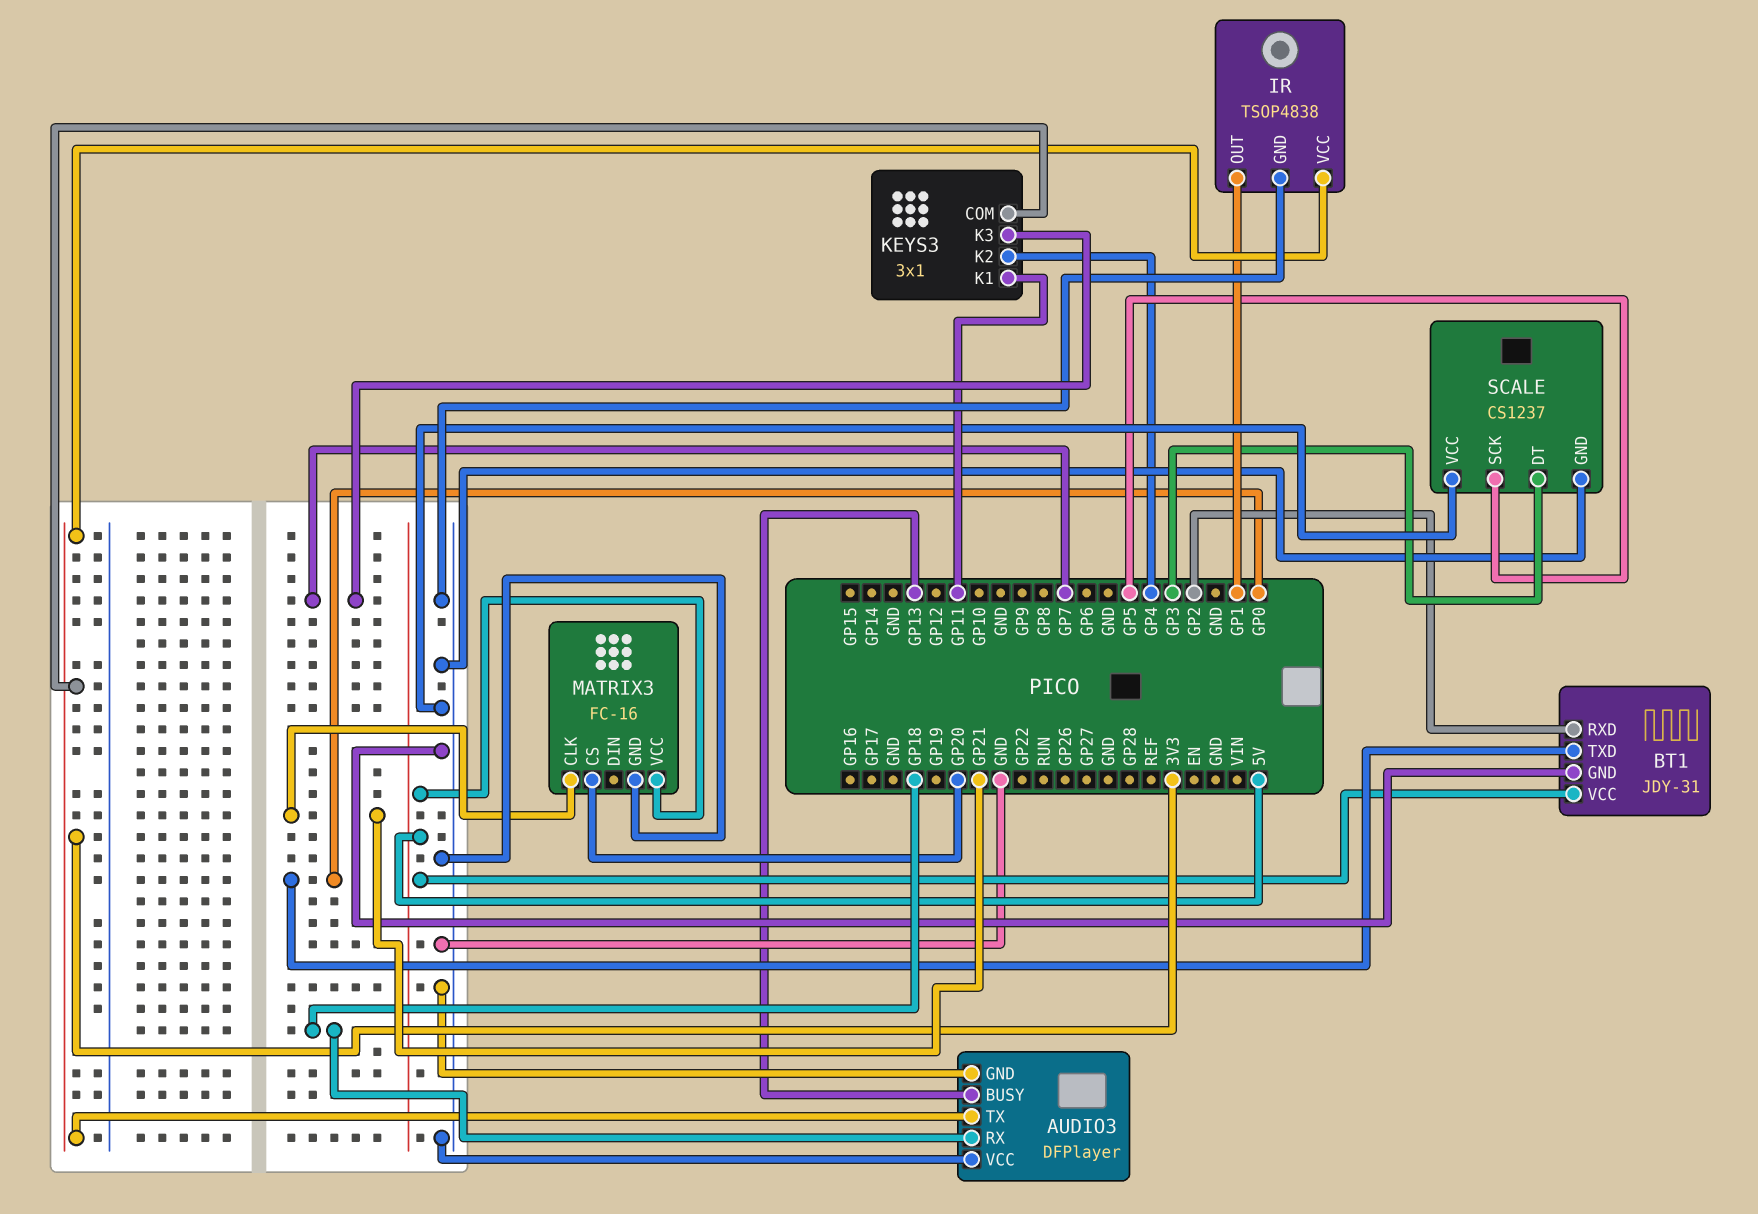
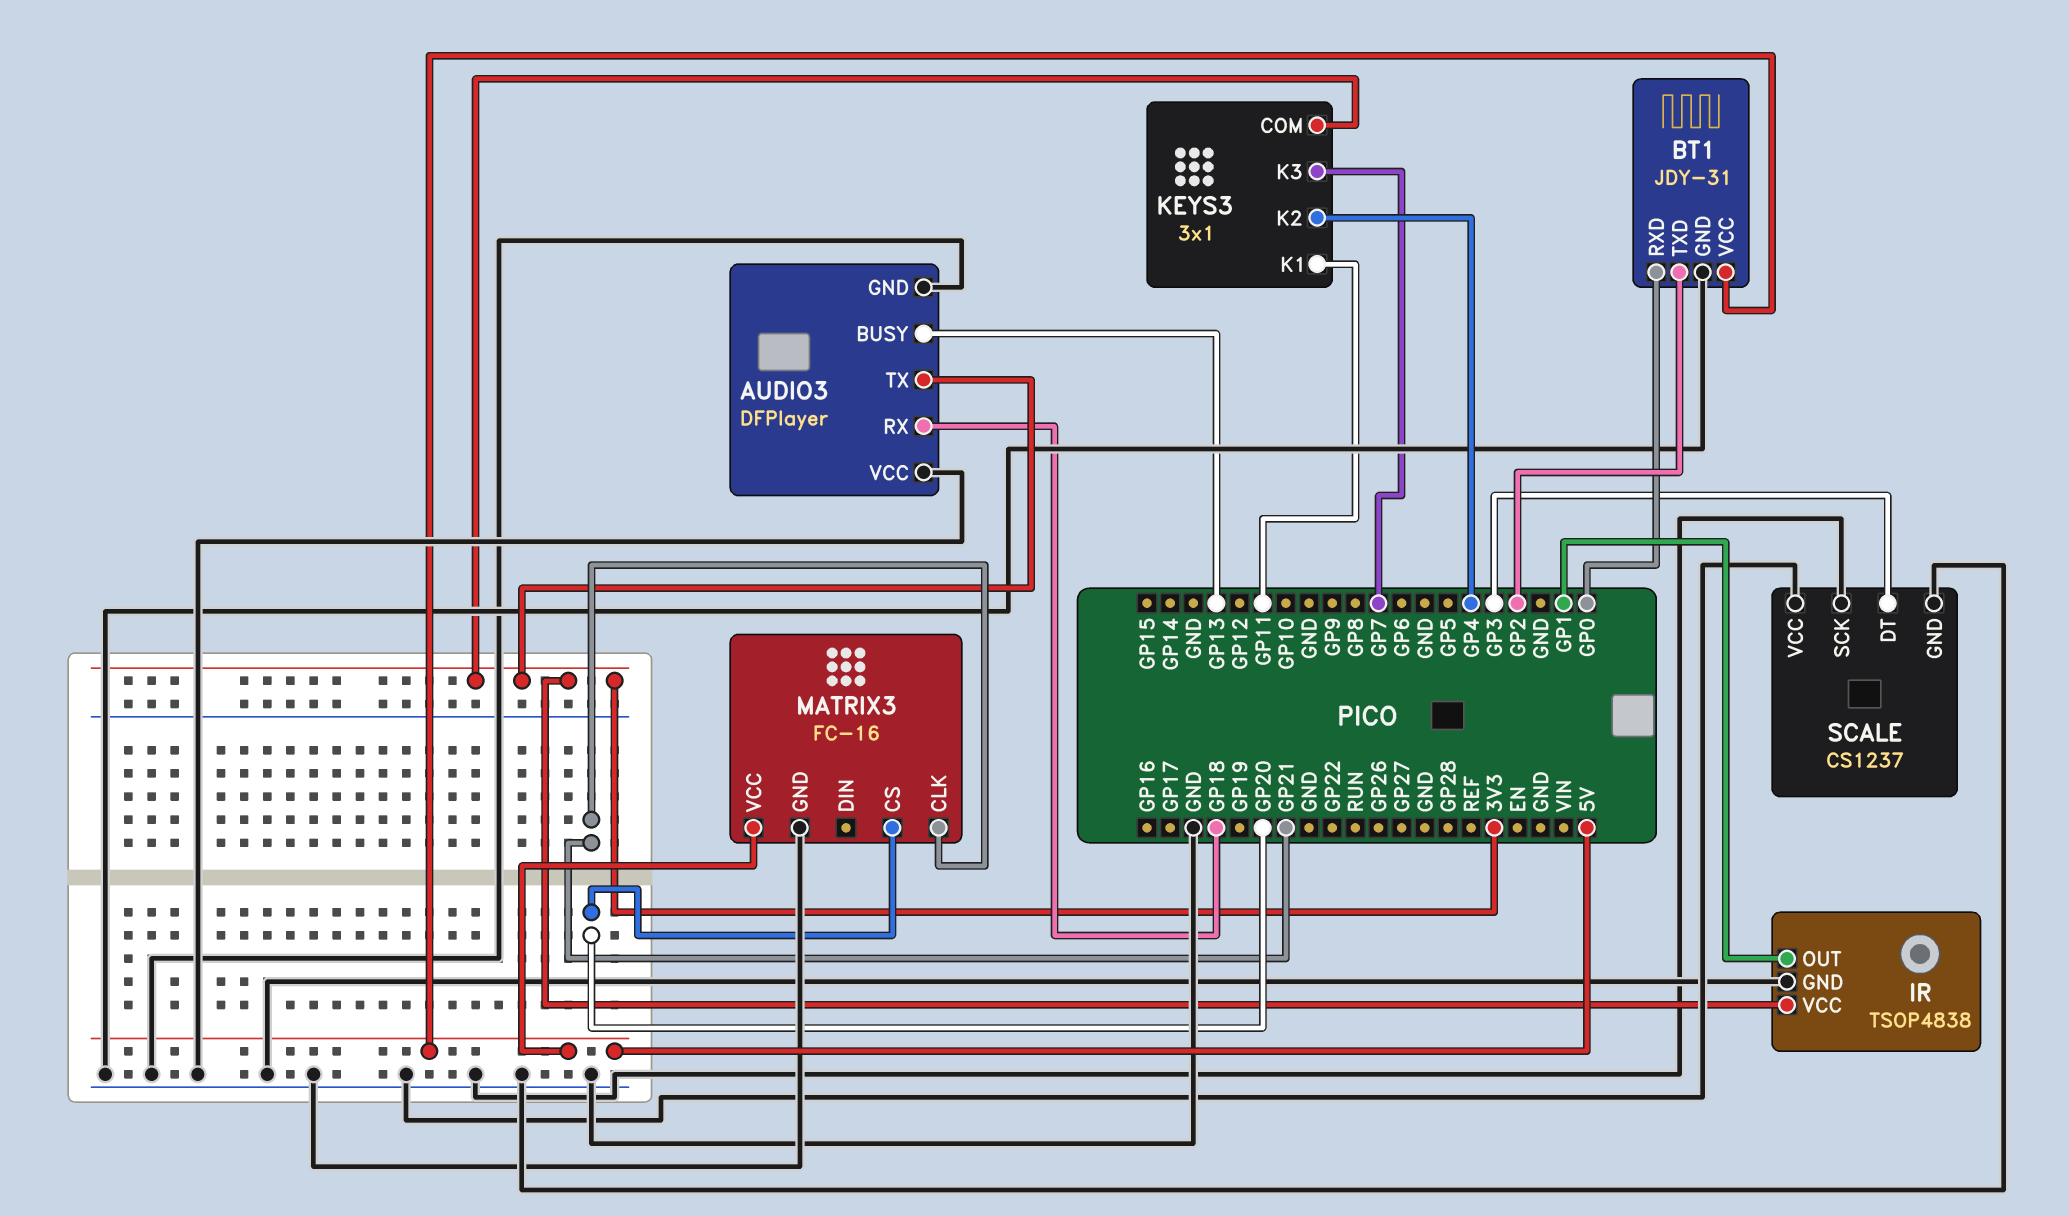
BT1 pin RXD: GP2 -> GP0
BT1 pin TXD: GP0 -> GP2
SCALE pin SCK: GP5 -> GND

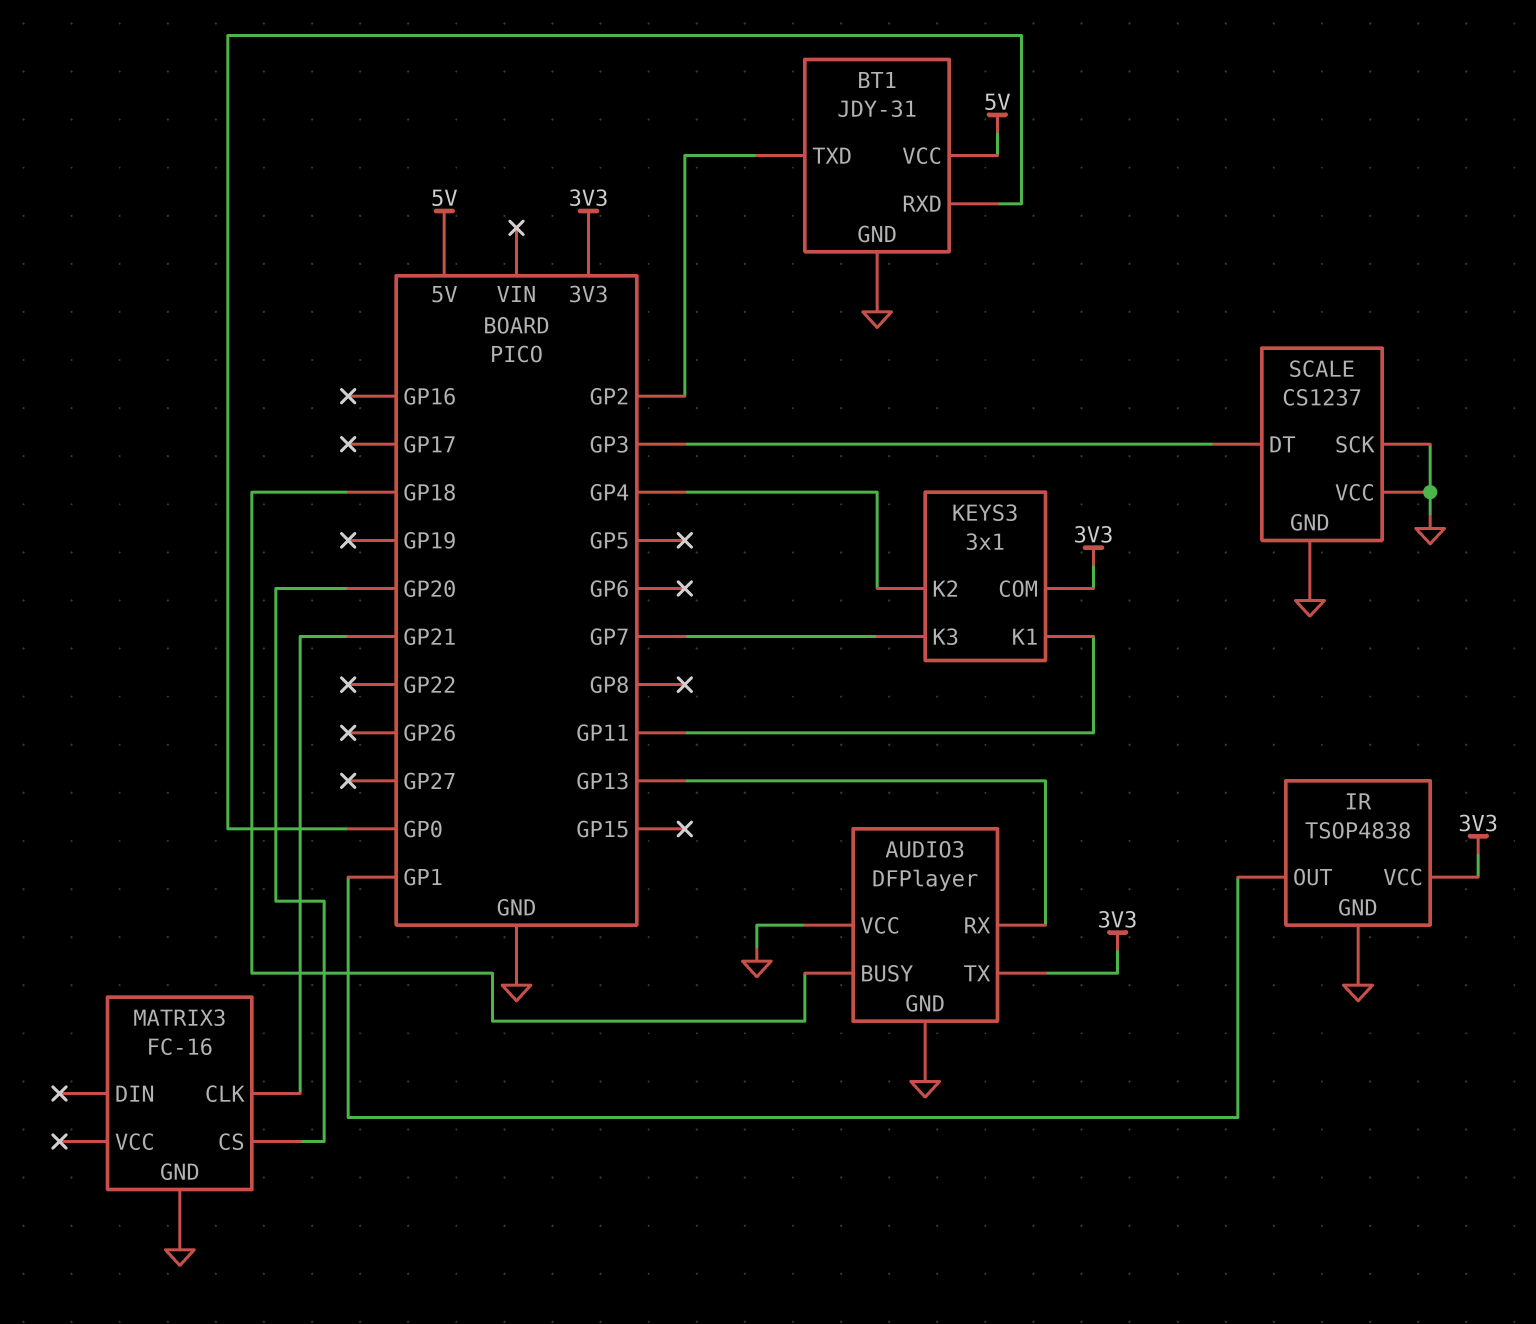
AUDIO3 pin BUSY: GP13 -> GP18
AUDIO3 pin RX: GP18 -> GP13
MATRIX3 pin VCC: 5V -> none

